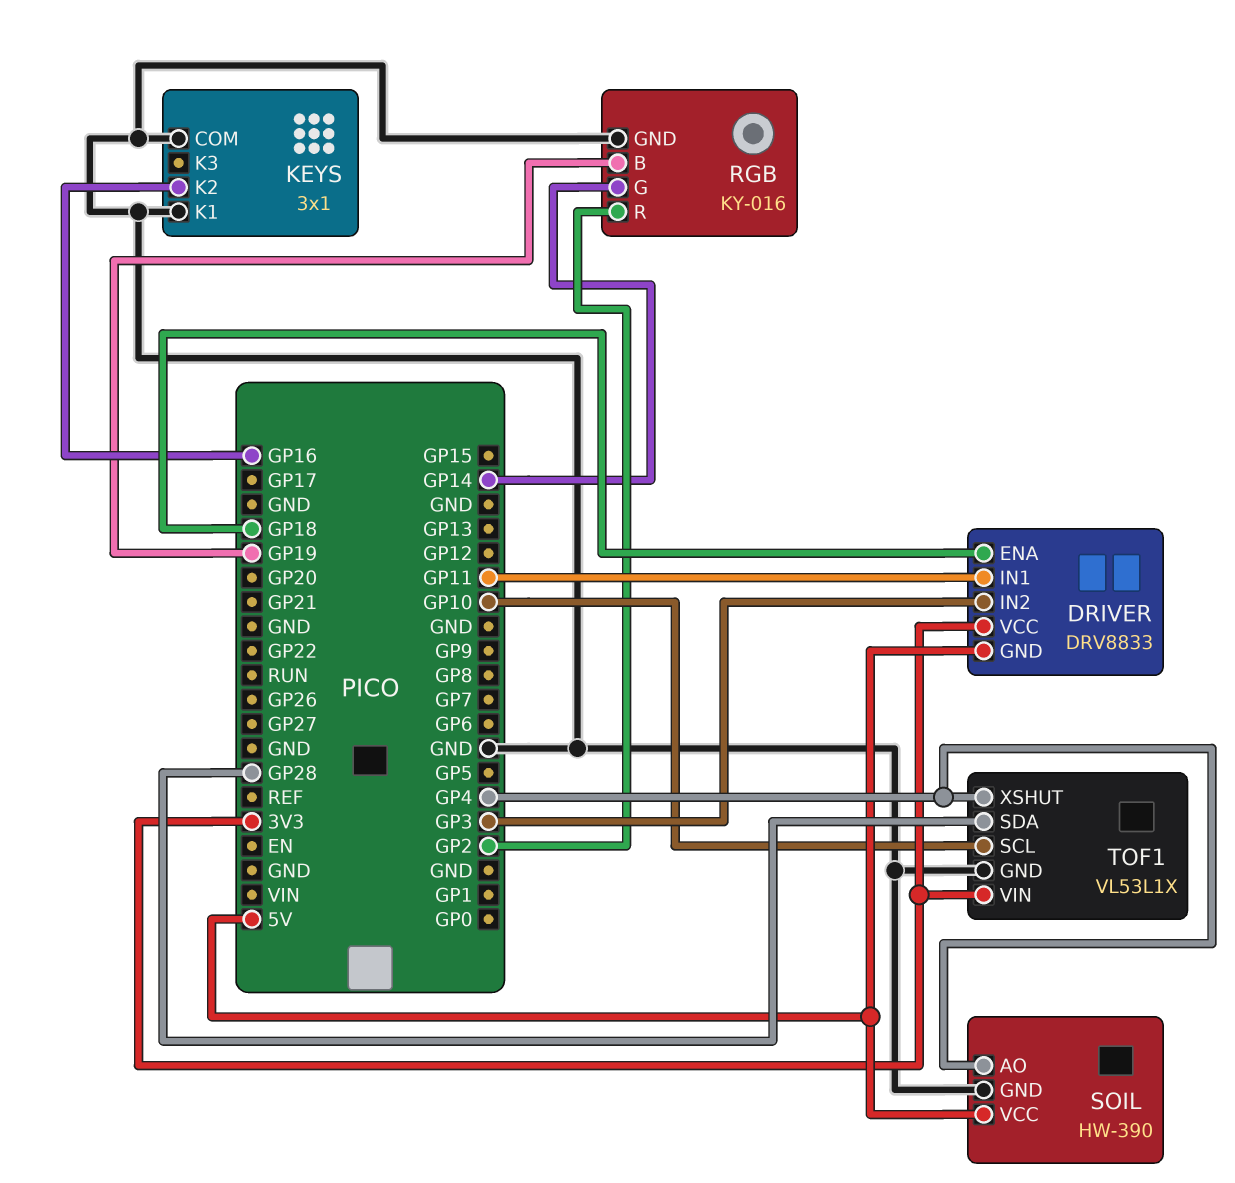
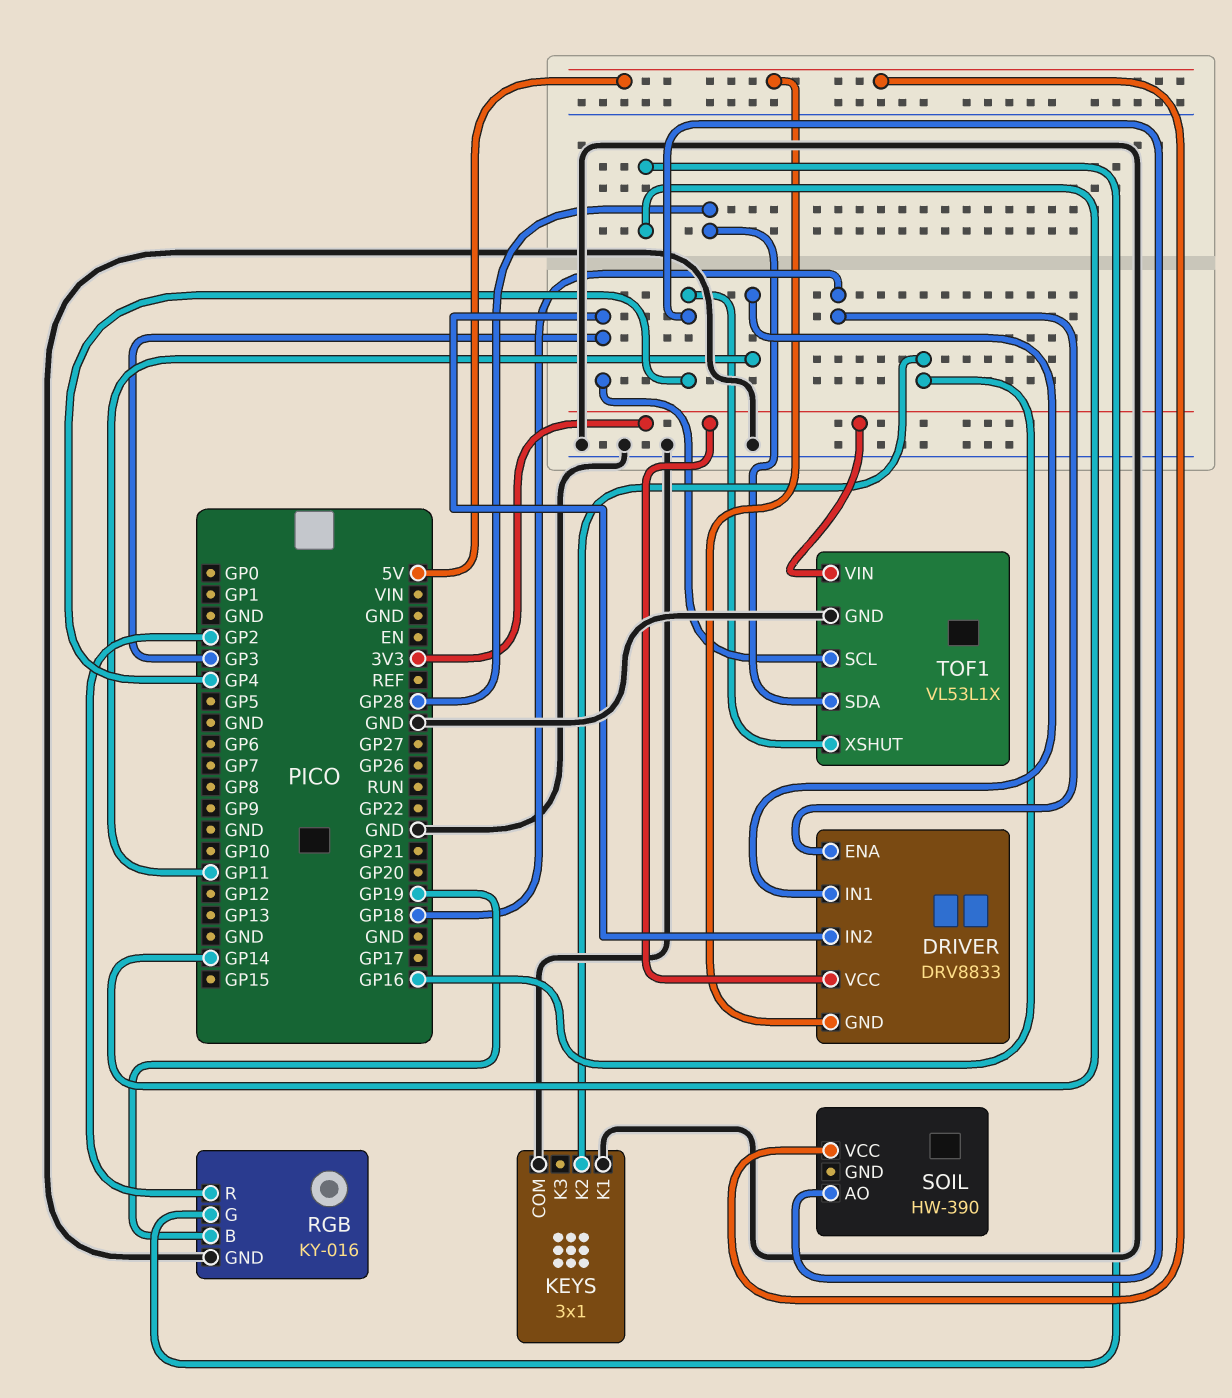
SOIL pin GND: GND -> none
TOF1 pin SCL: GP10 -> GP3

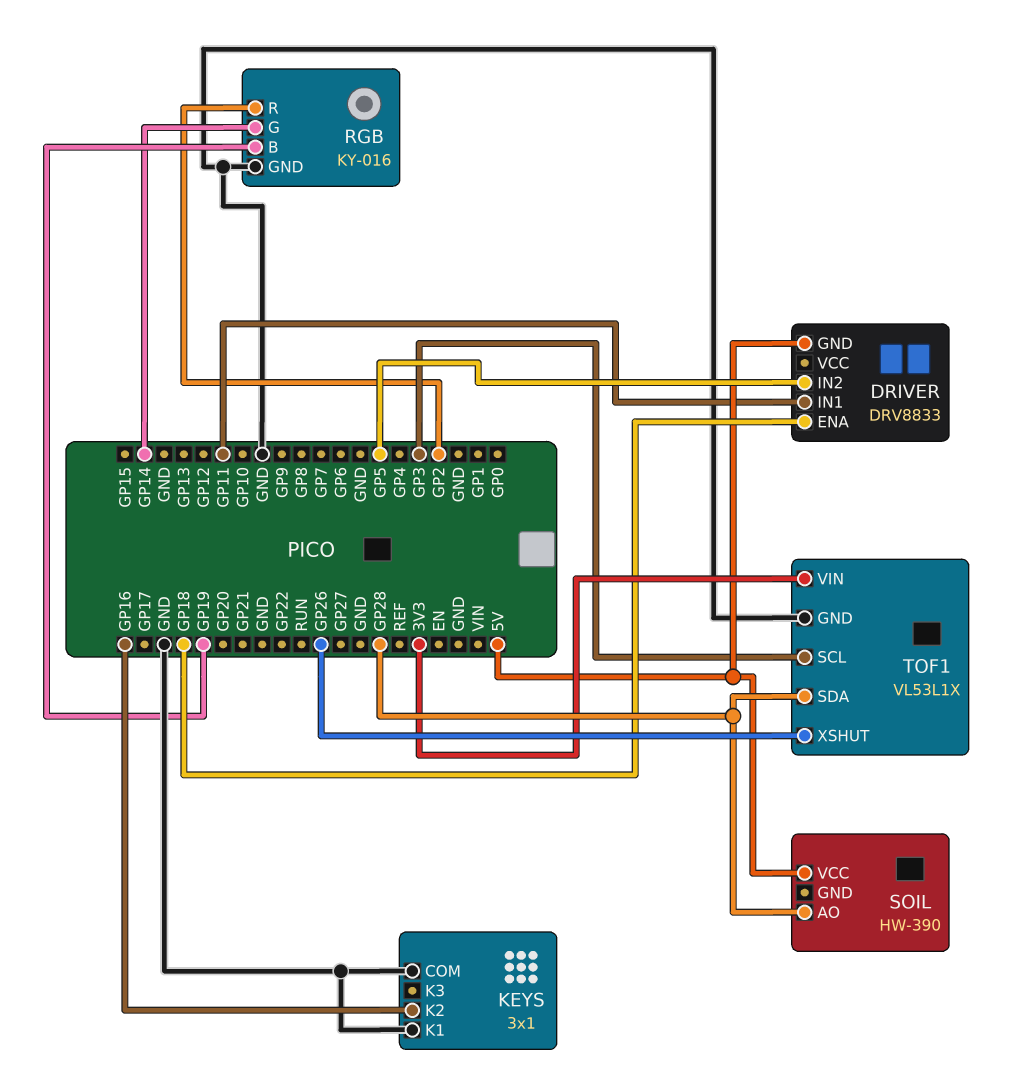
DRIVER pin IN2: GP3 -> GP5
DRIVER pin VCC: 3V3 -> none
SOIL pin AO: GP4 -> GP28
TOF1 pin XSHUT: GP4 -> GP26

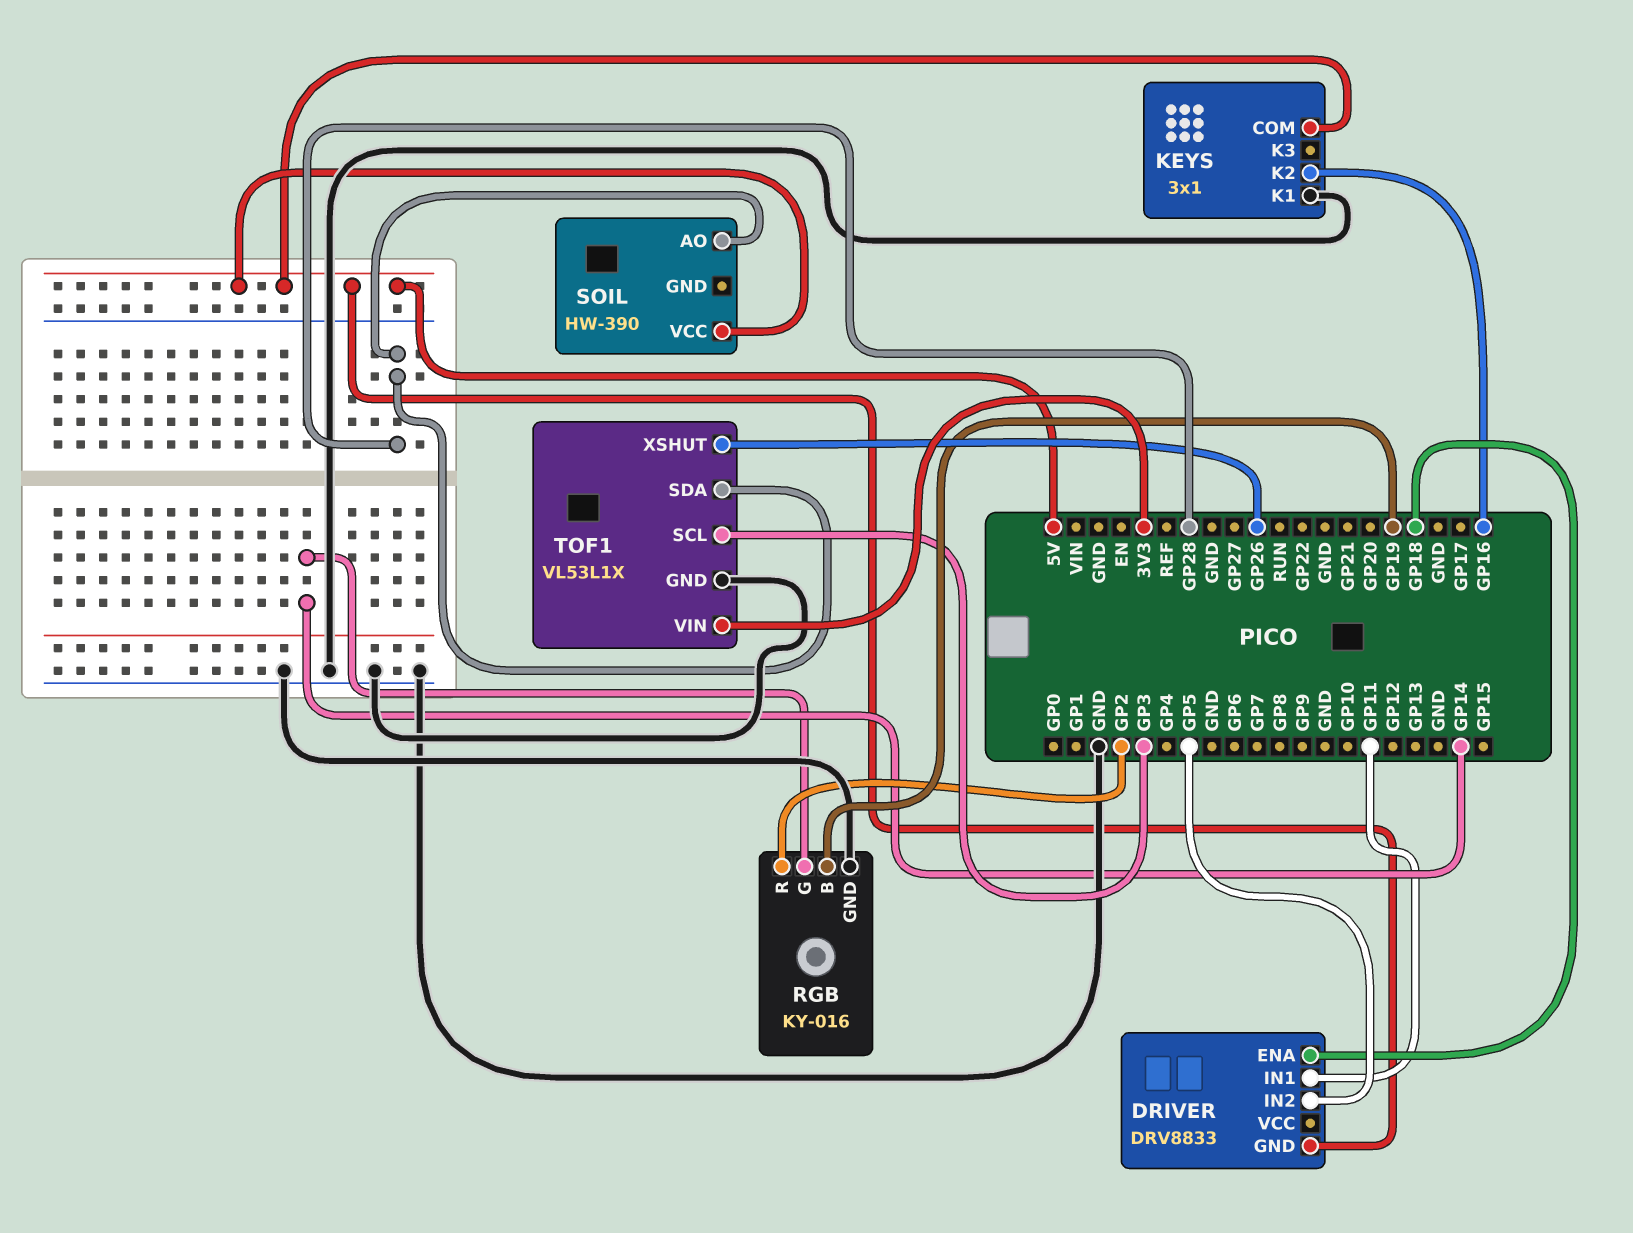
KEYS pin COM: GND -> 5V

